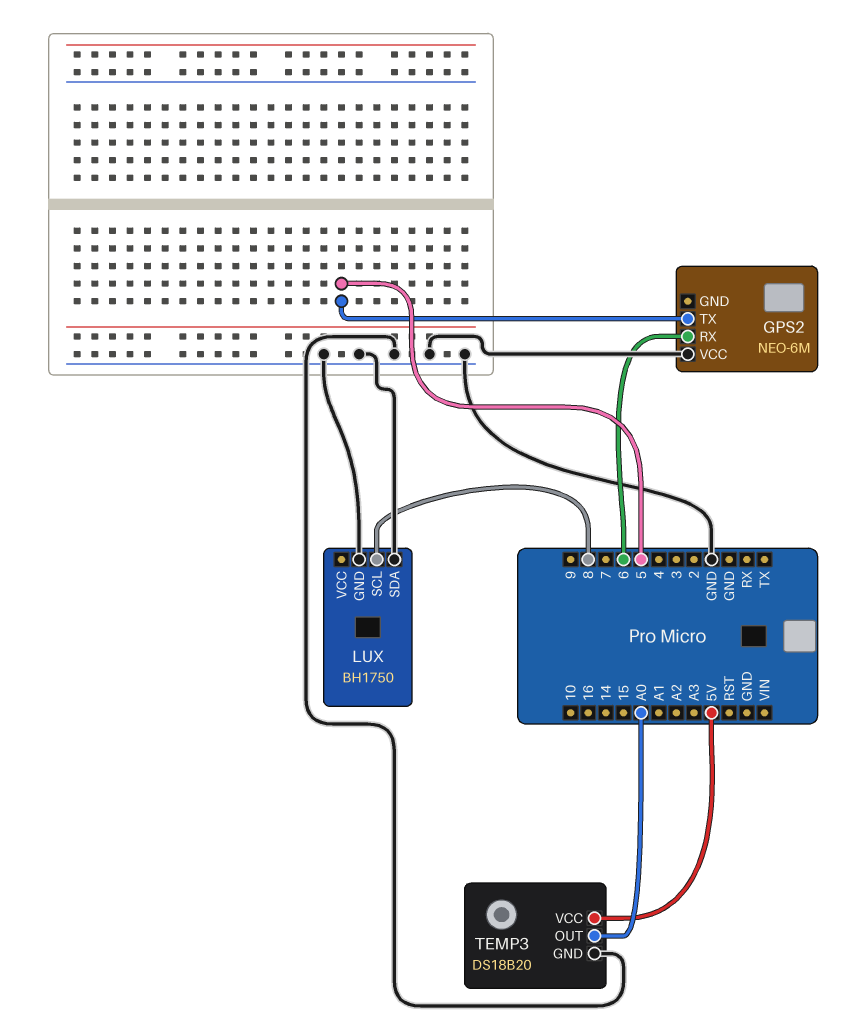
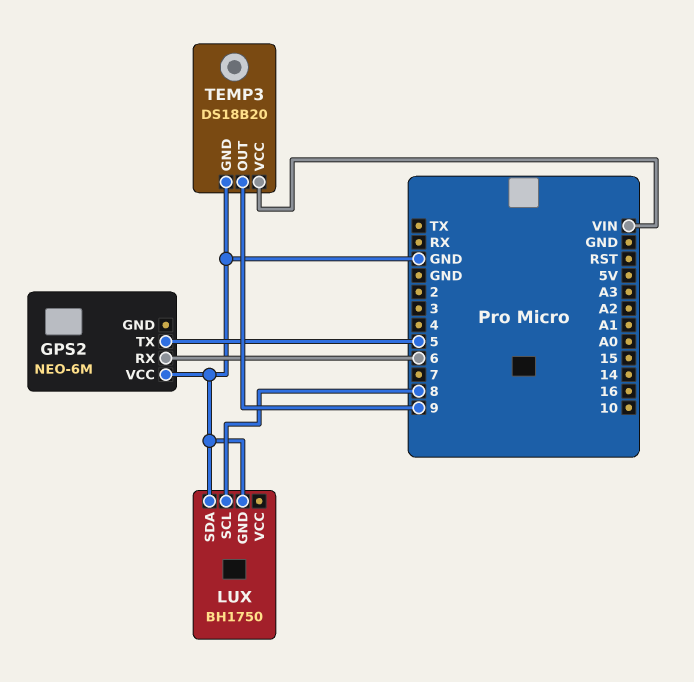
TEMP3 pin OUT: A0 -> 9
TEMP3 pin VCC: 5V -> VIN

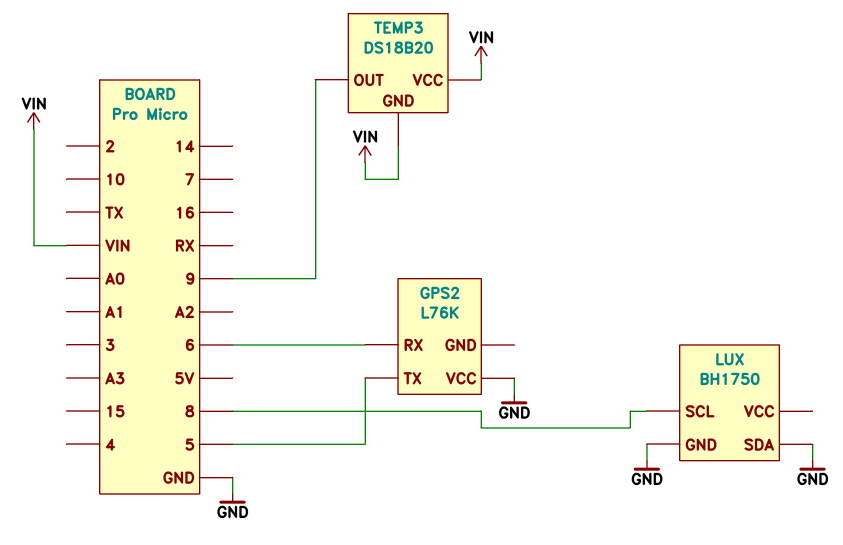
GPS2: NEO-6M -> L76K
TEMP3 pin GND: GND -> VIN

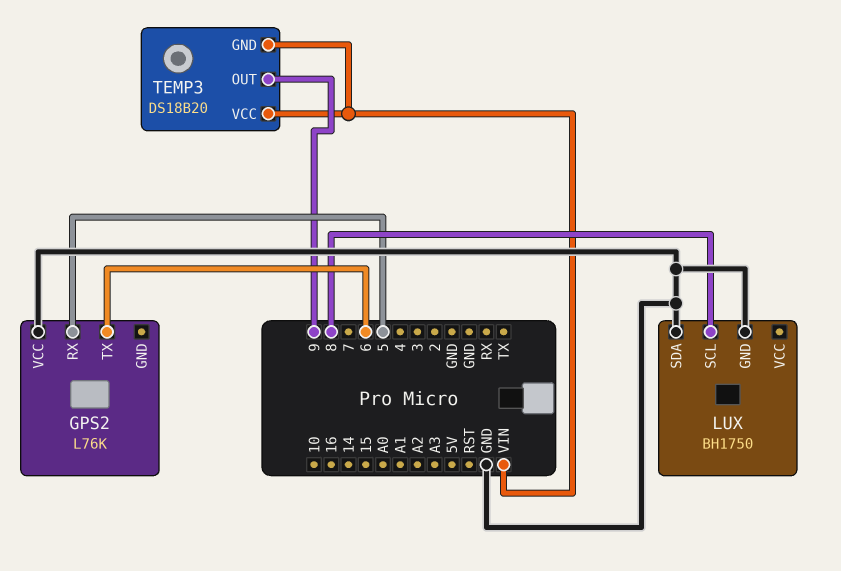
GPS2 pin RX: 6 -> 5
GPS2 pin TX: 5 -> 6

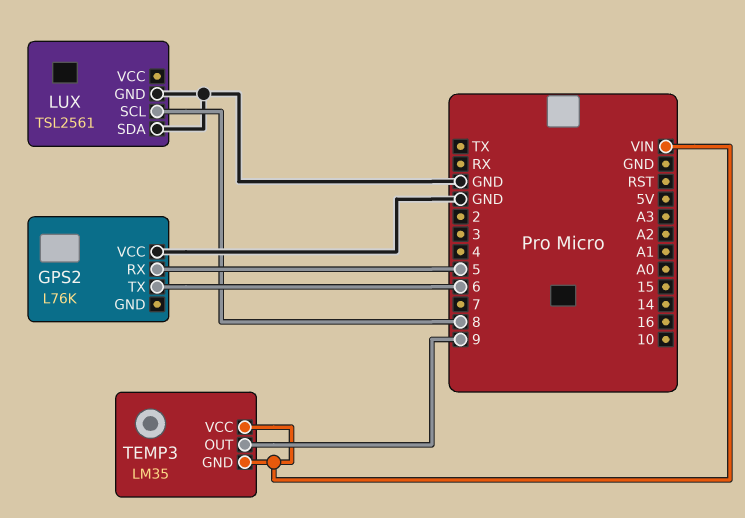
LUX: BH1750 -> TSL2561
TEMP3: DS18B20 -> LM35

